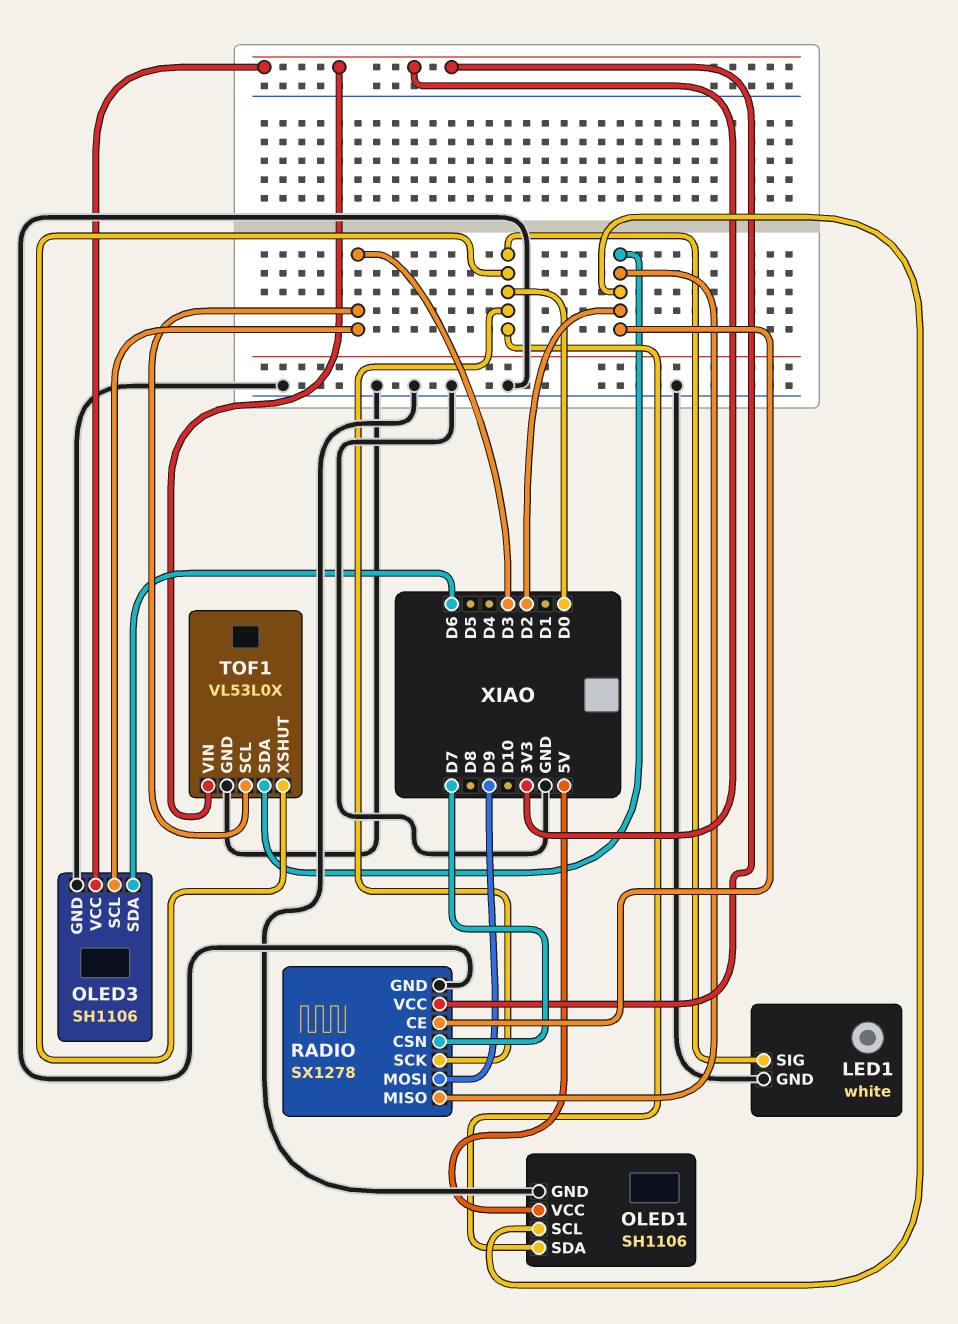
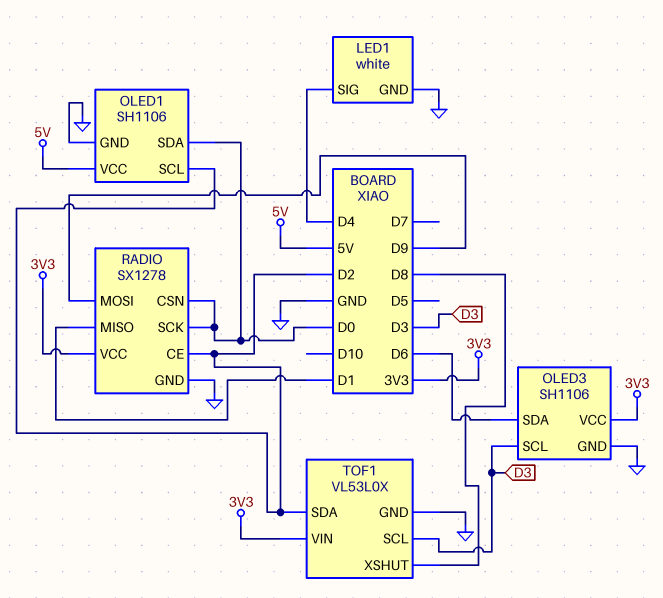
LED1 pin SIG: D0 -> D4
RADIO pin CSN: D7 -> D0
RADIO pin MISO: D2 -> D1
TOF1 pin XSHUT: D0 -> D8

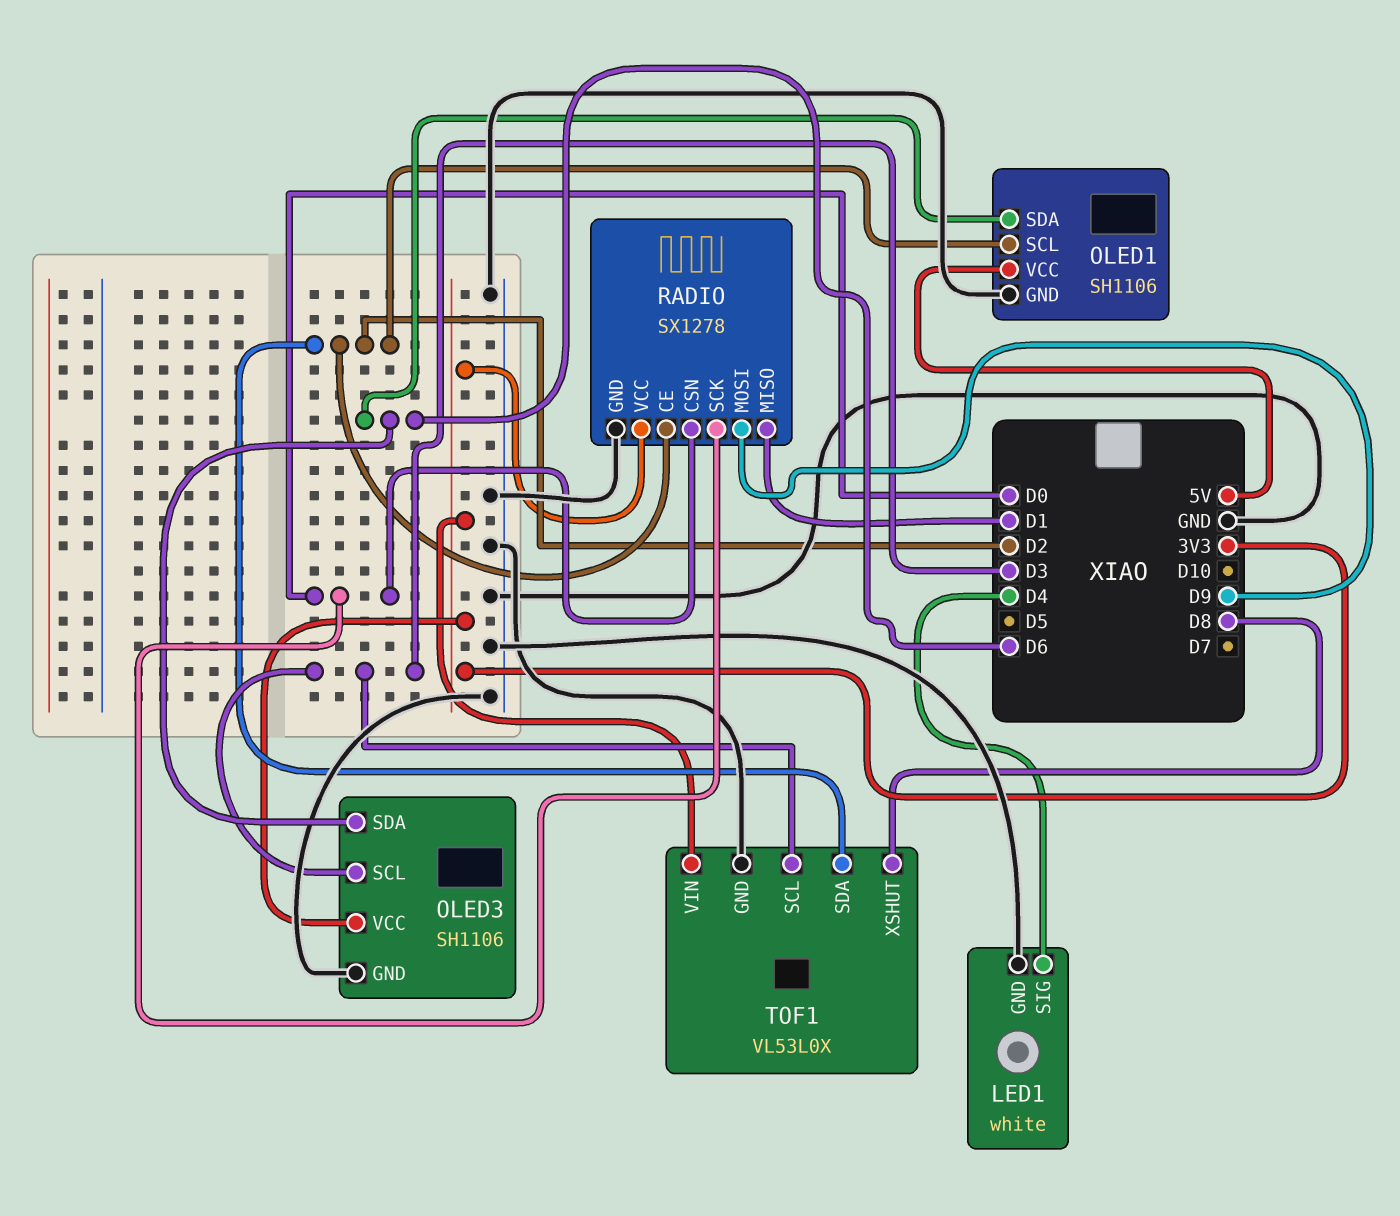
OLED1 pin SDA: D0 -> D6

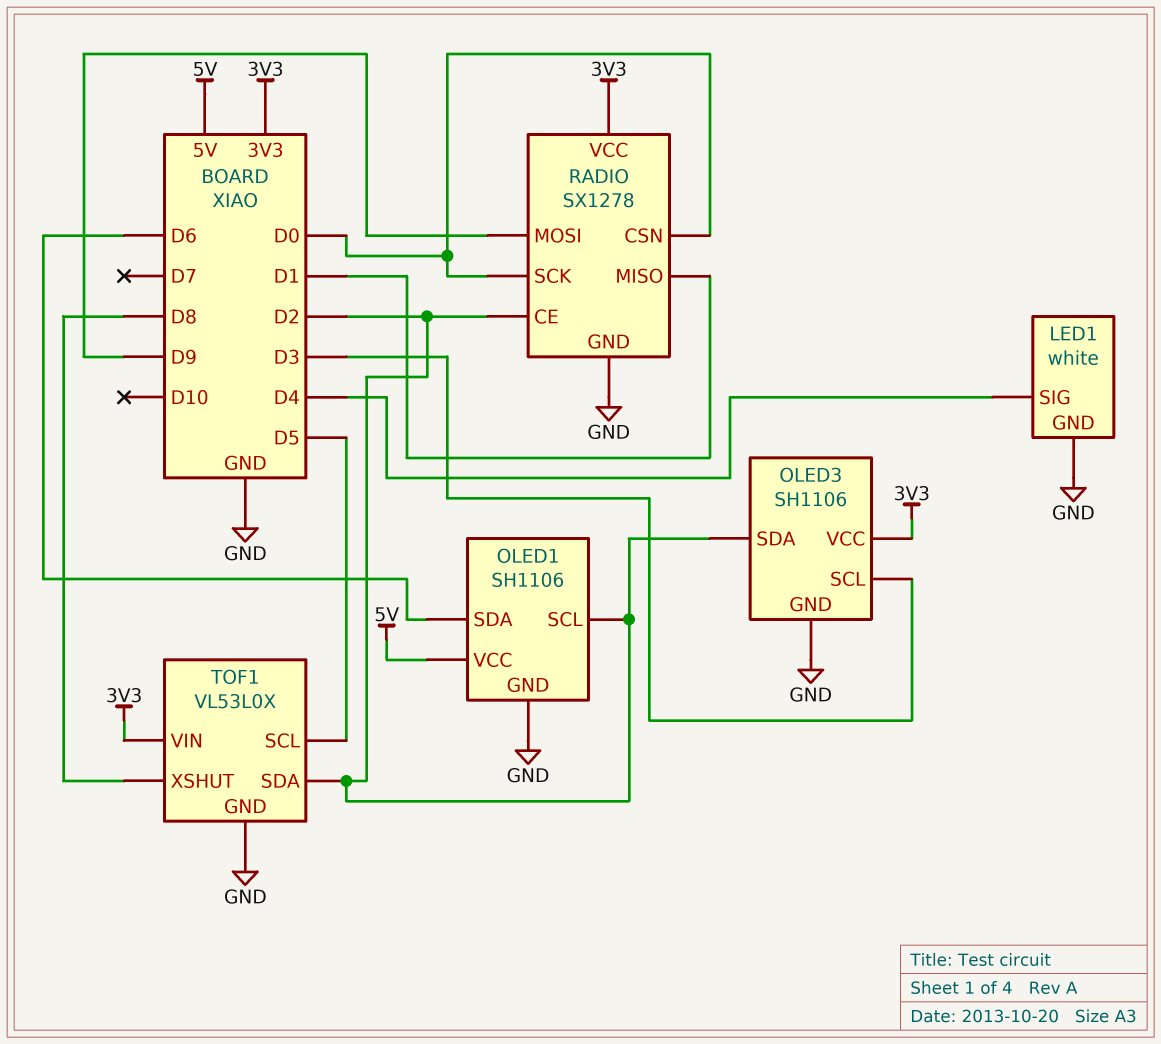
OLED3 pin SDA: D6 -> D2
TOF1 pin SCL: D3 -> D5

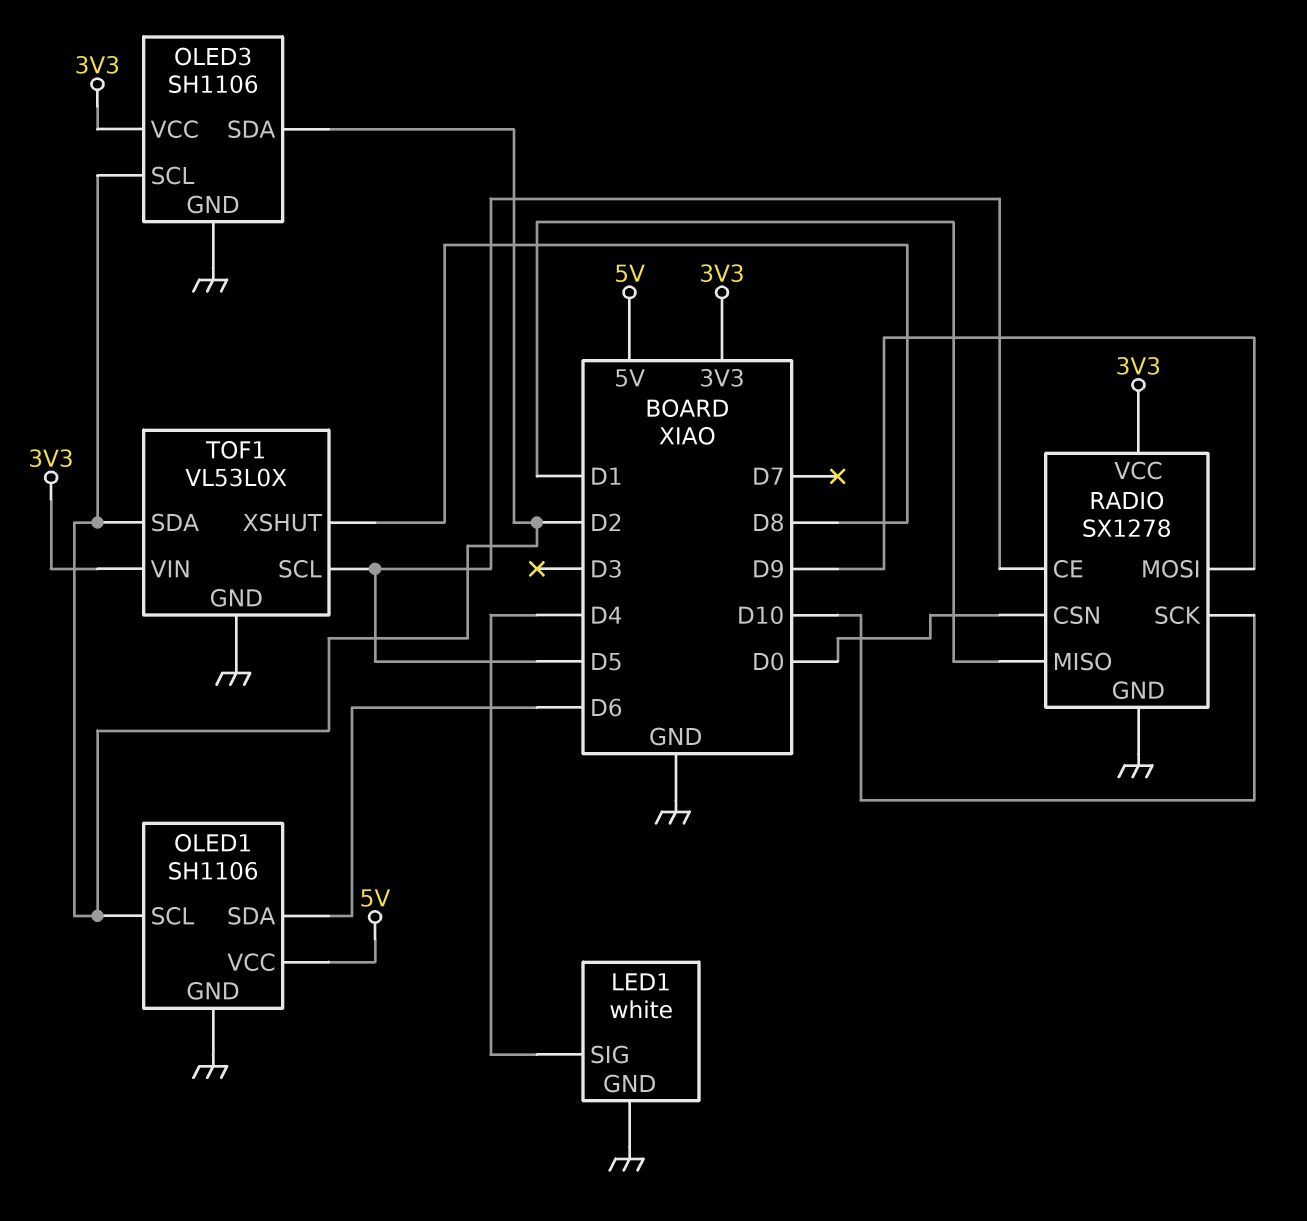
OLED3 pin SCL: D3 -> D2
RADIO pin CE: D2 -> D5
RADIO pin SCK: D0 -> D10

